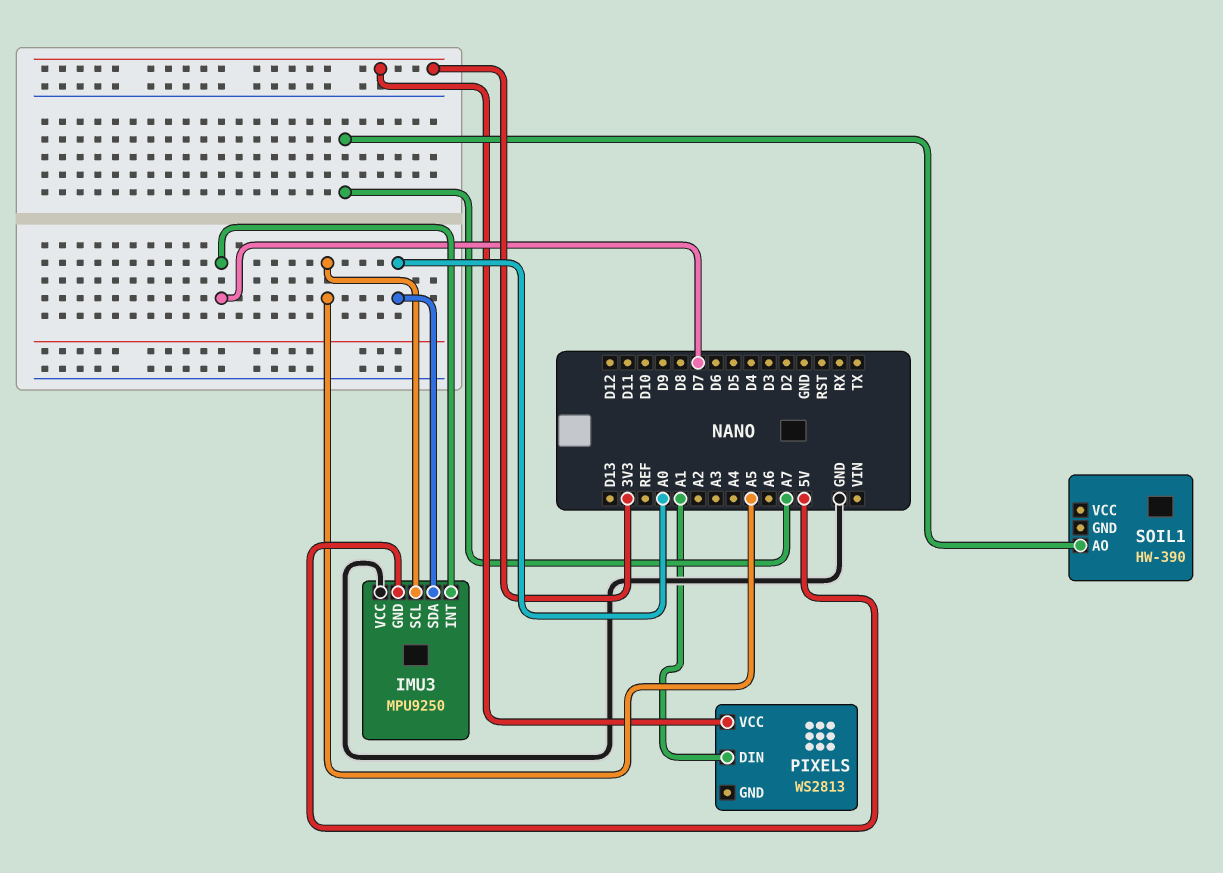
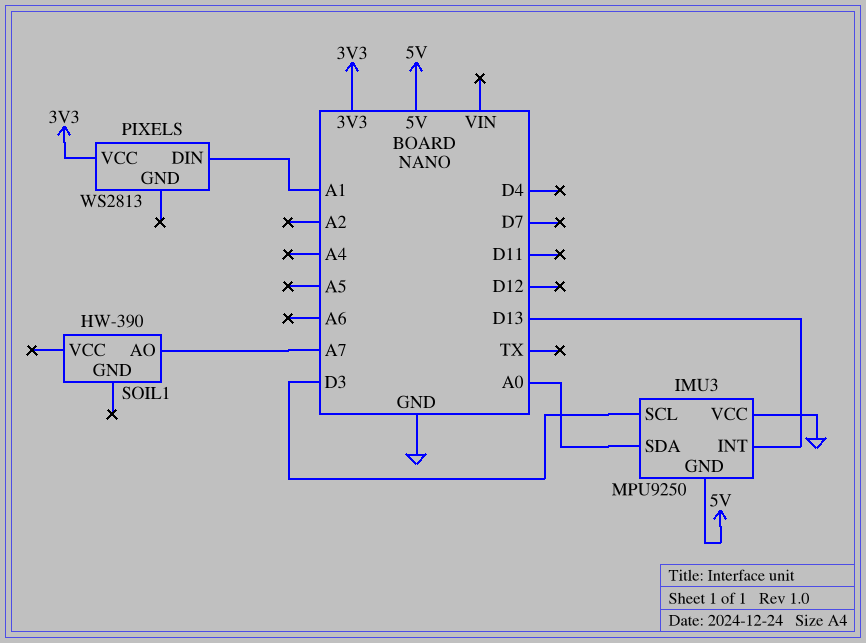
IMU3 pin INT: D7 -> D13
IMU3 pin SCL: A5 -> D3

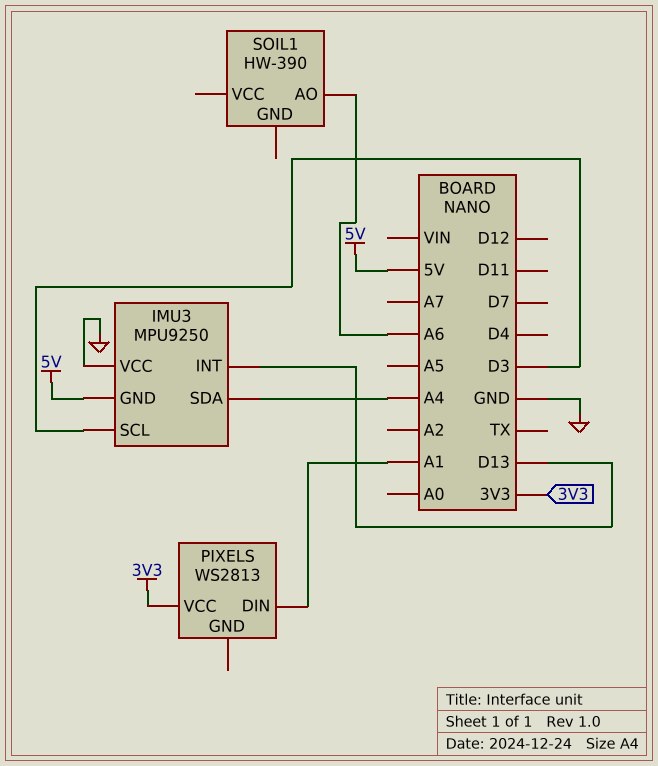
IMU3 pin SDA: A0 -> A4
SOIL1 pin AO: A7 -> A6

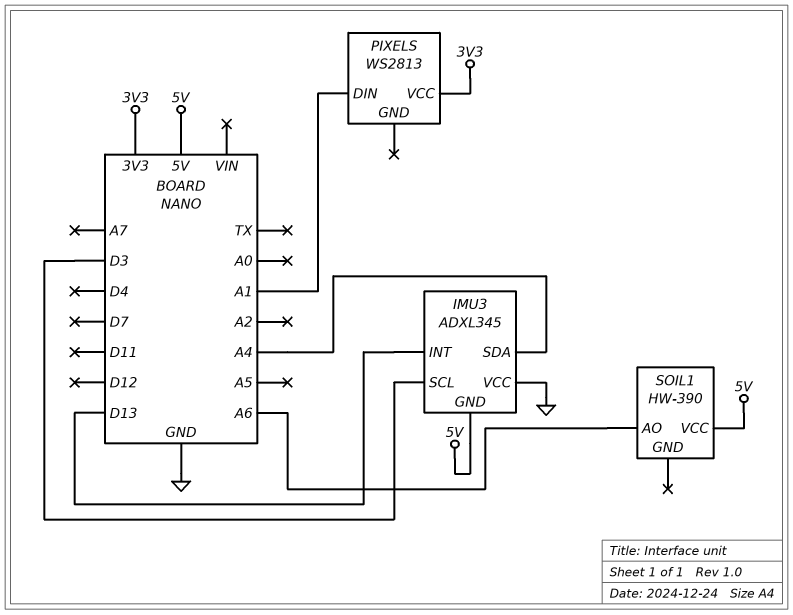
IMU3: MPU9250 -> ADXL345
SOIL1 pin VCC: none -> 5V

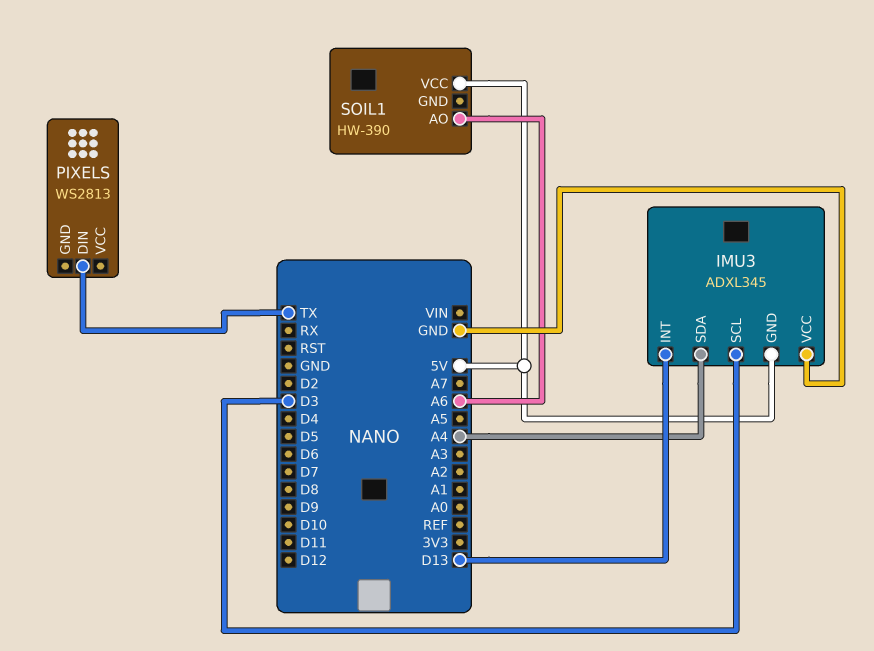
PIXELS pin DIN: A1 -> TX
PIXELS pin VCC: 3V3 -> none

